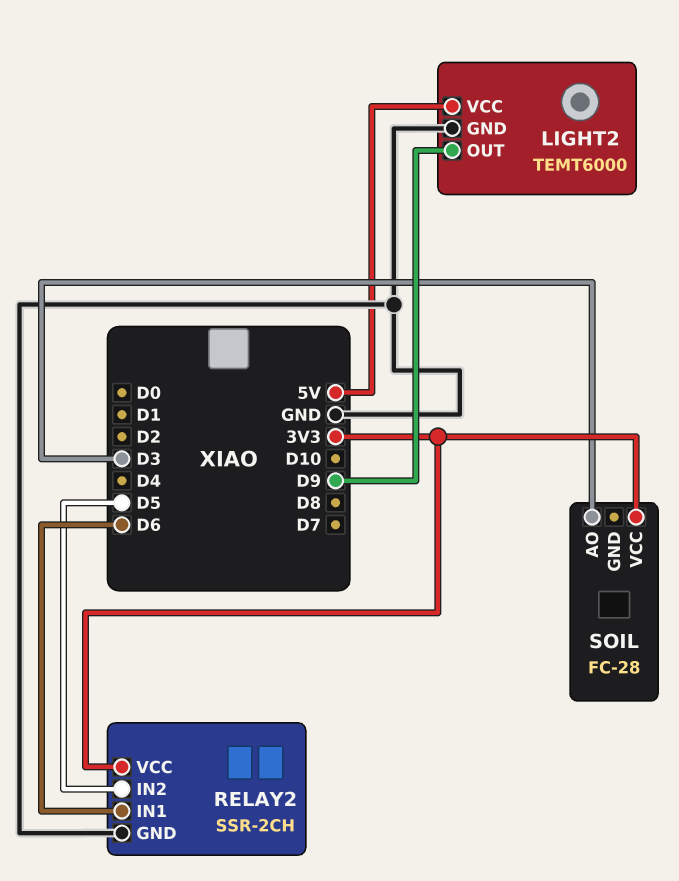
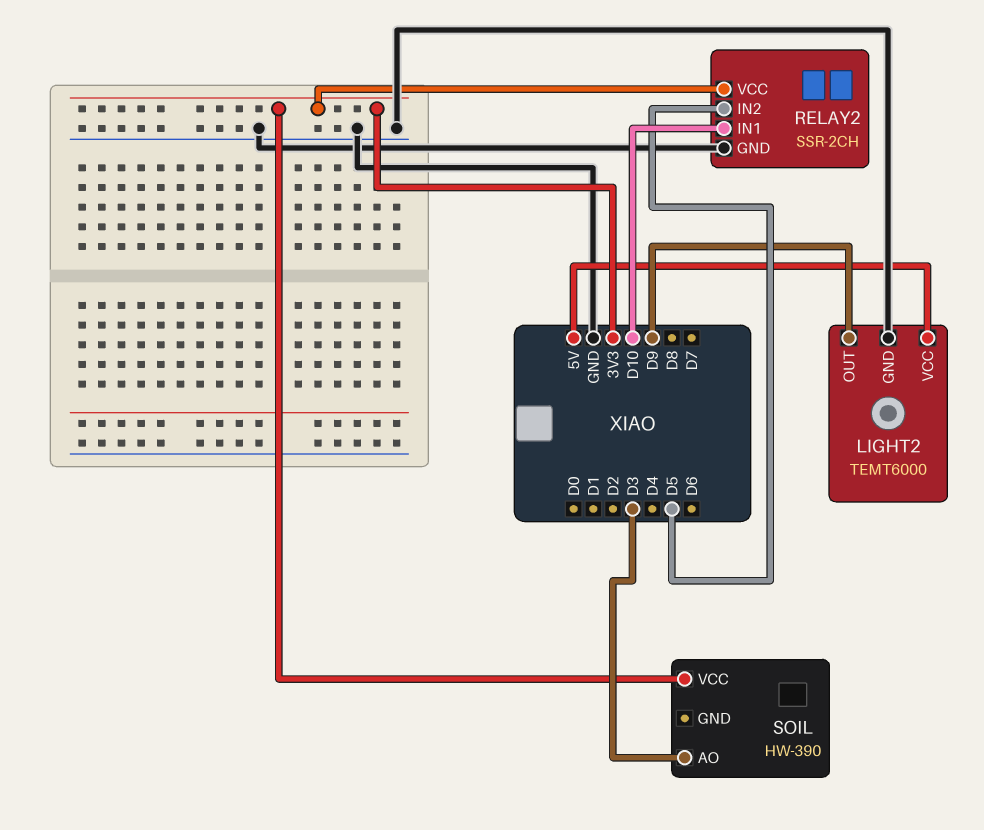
RELAY2 pin IN1: D6 -> D10
SOIL: FC-28 -> HW-390

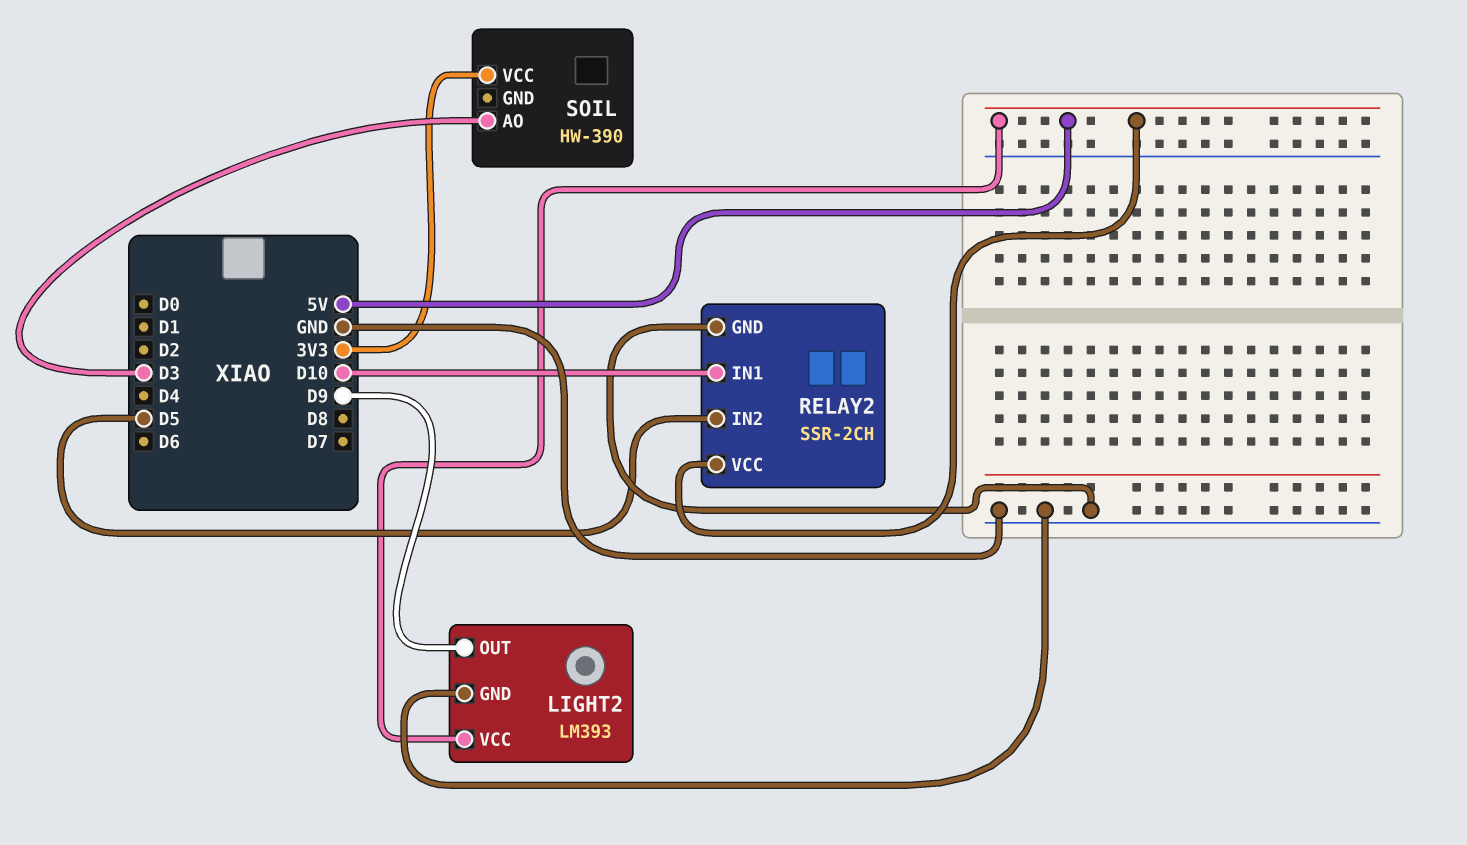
LIGHT2: TEMT6000 -> LM393
RELAY2 pin VCC: 3V3 -> 5V

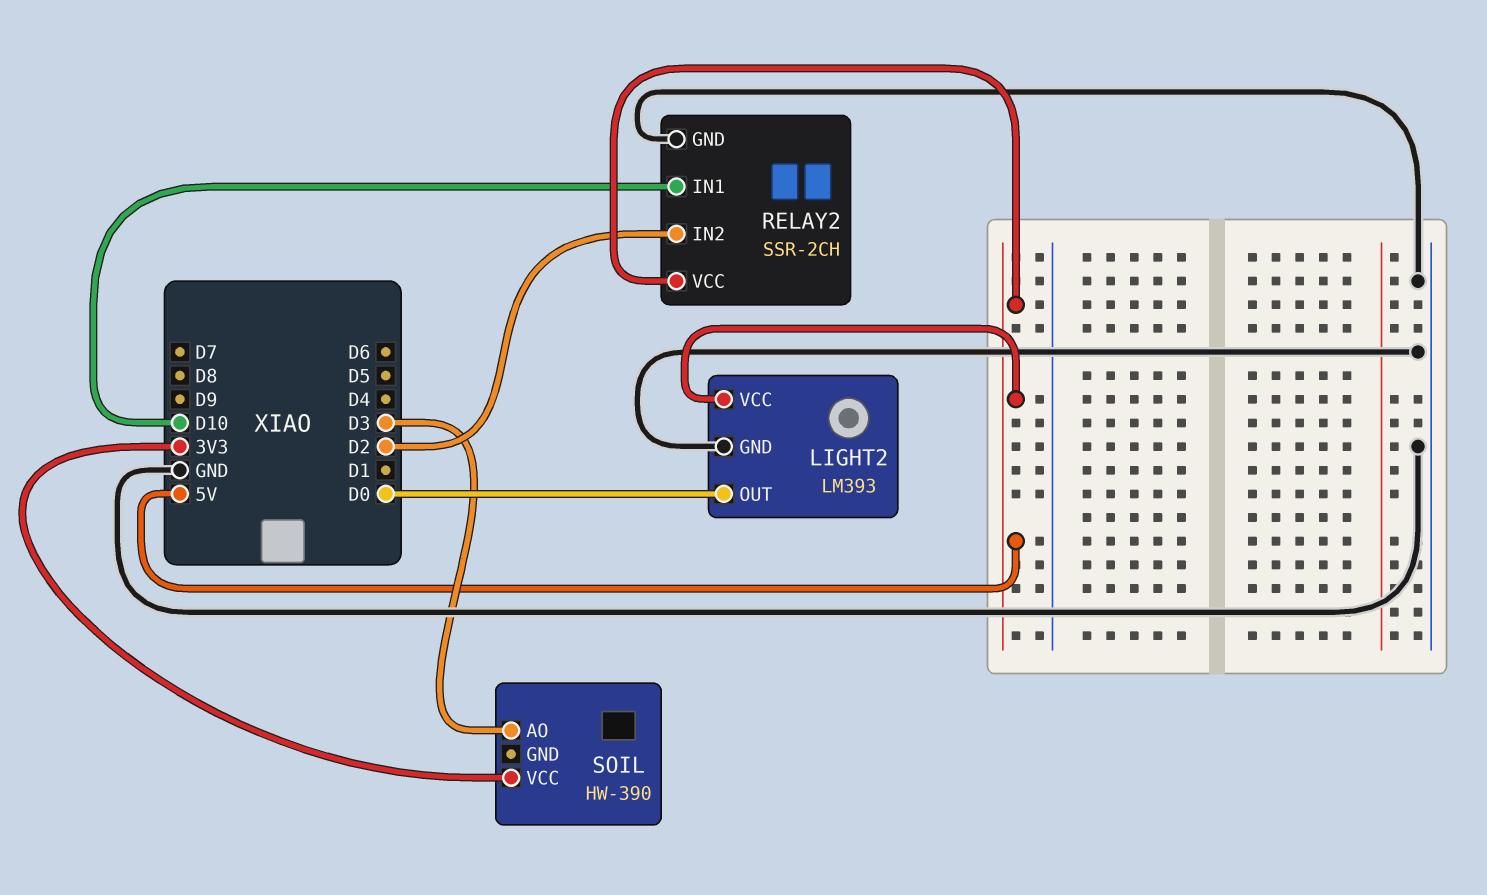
LIGHT2 pin OUT: D9 -> D0
RELAY2 pin IN2: D5 -> D2

